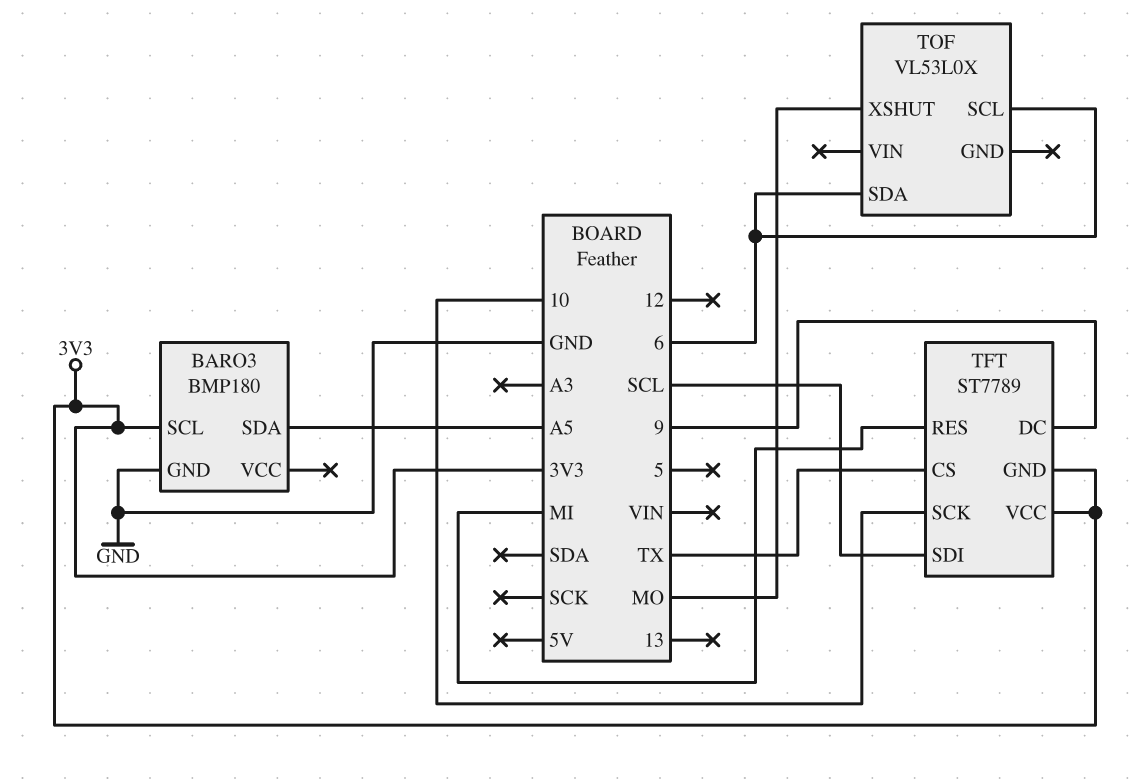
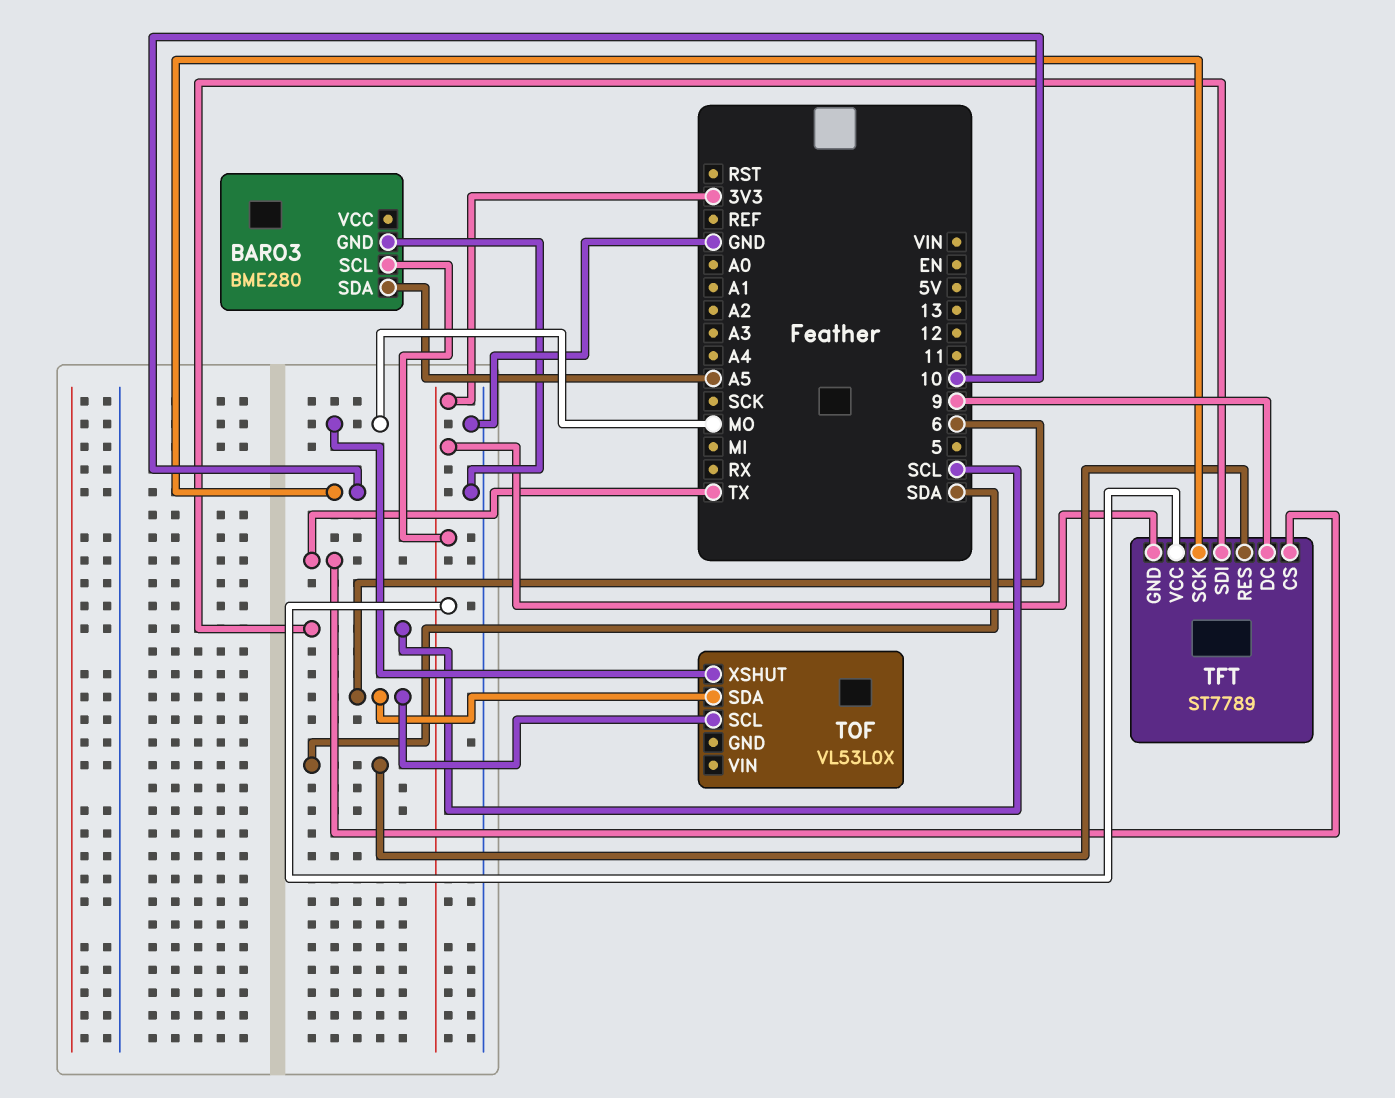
BARO3: BMP180 -> BME280
TFT pin RES: MI -> SDA

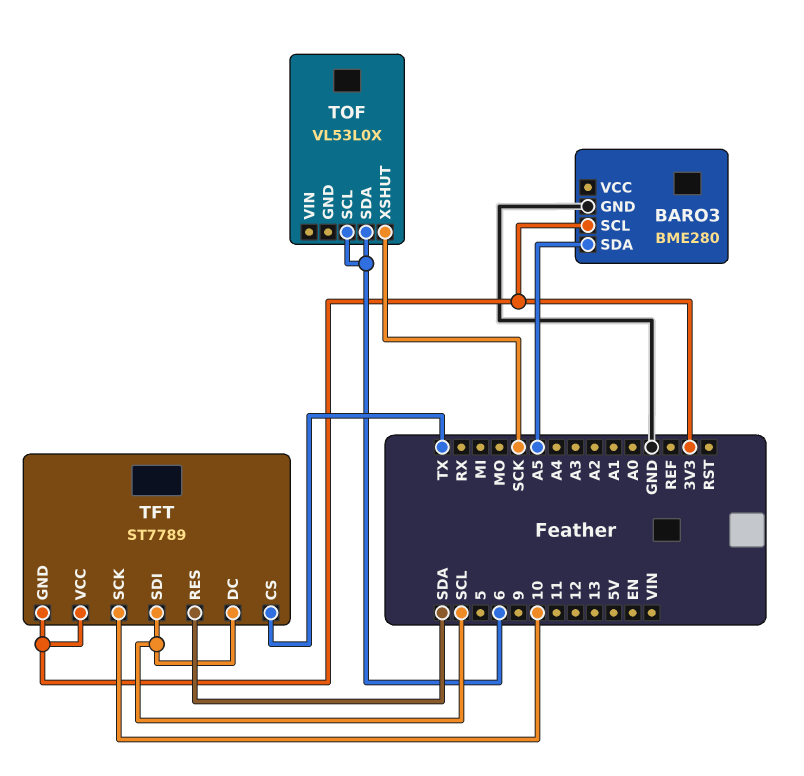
TFT pin DC: 9 -> SCL
TOF pin XSHUT: MO -> SCK

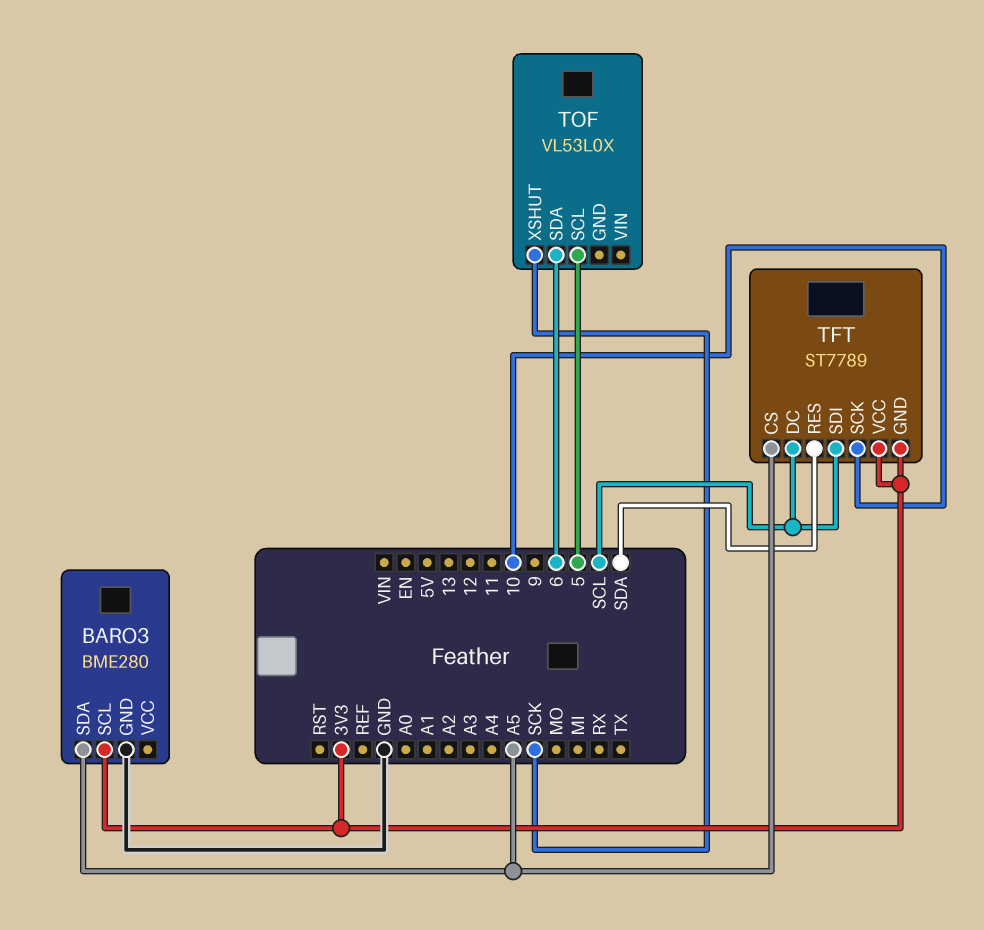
TFT pin CS: TX -> A5
TOF pin SCL: 6 -> 5

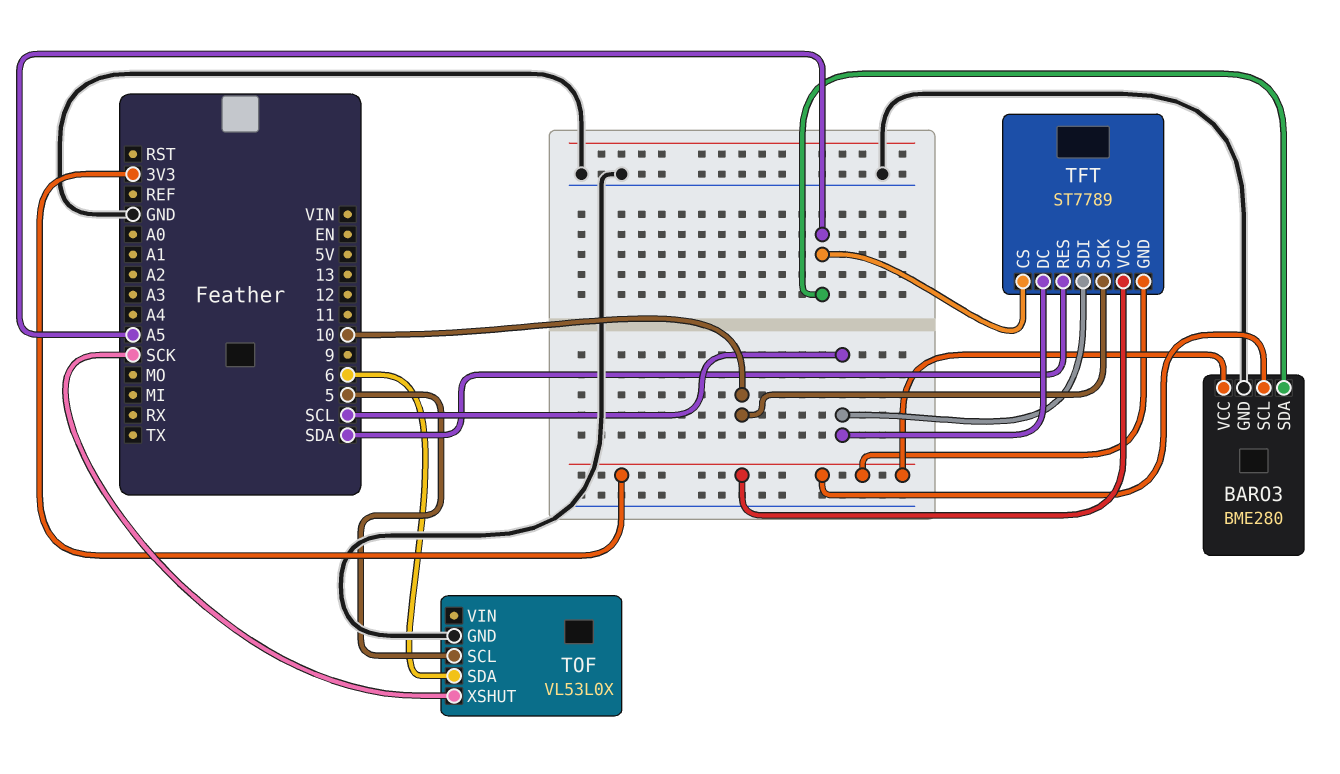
BARO3 pin VCC: none -> 3V3
TOF pin GND: none -> GND

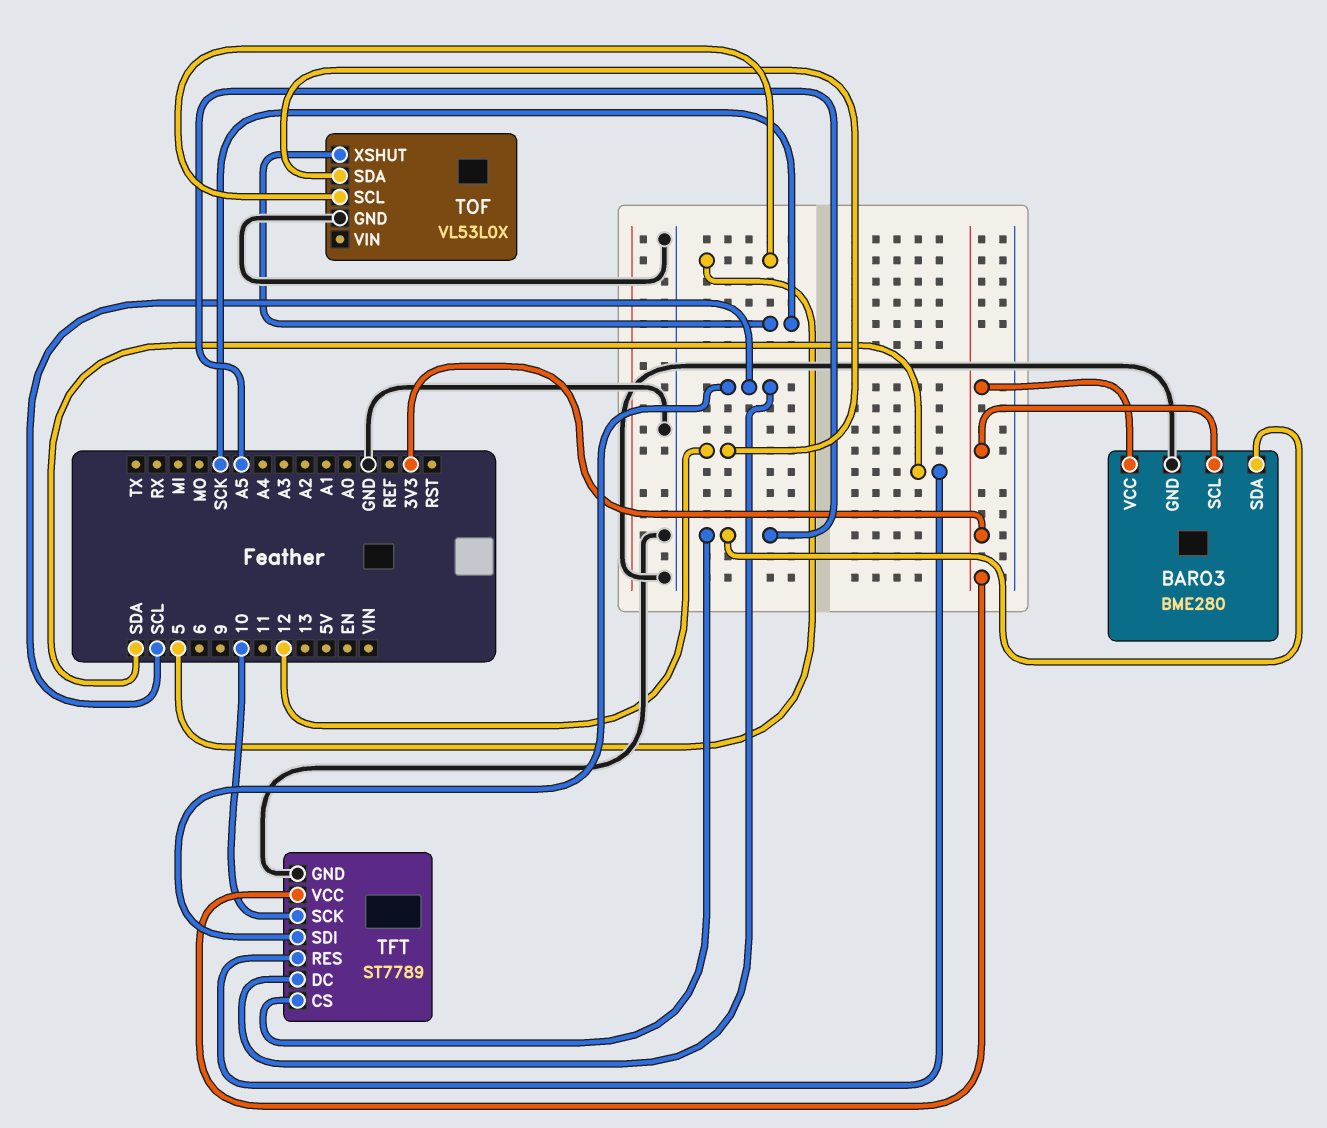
TFT pin GND: 3V3 -> GND
TOF pin SDA: 6 -> 12

